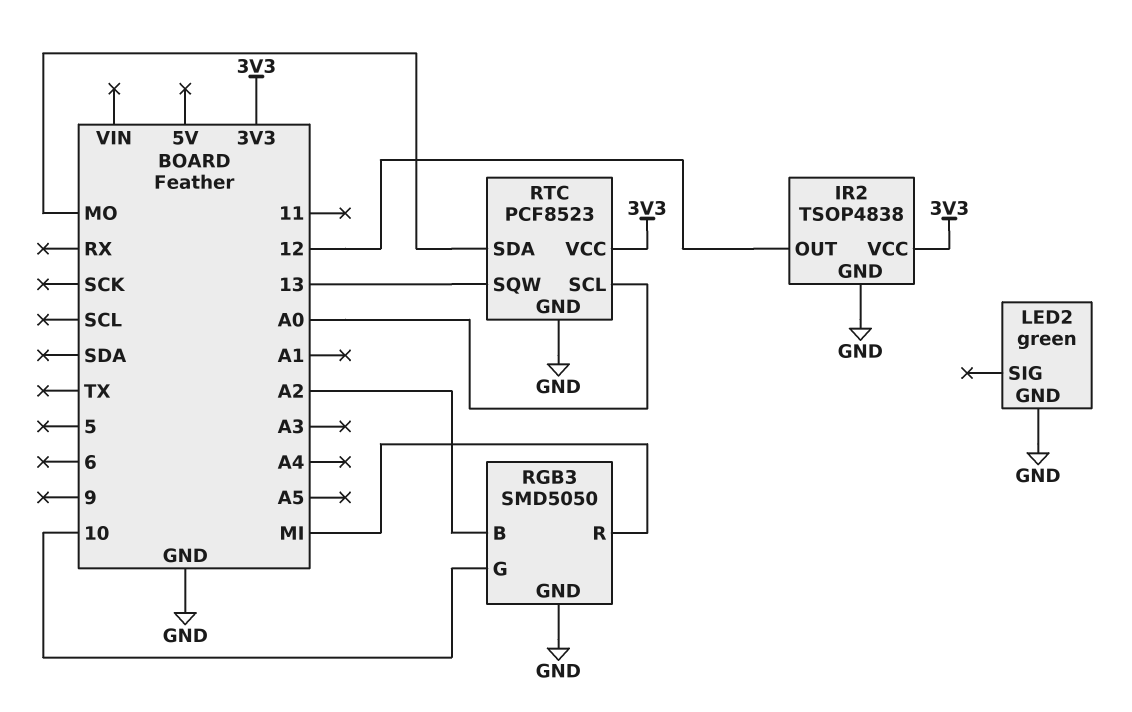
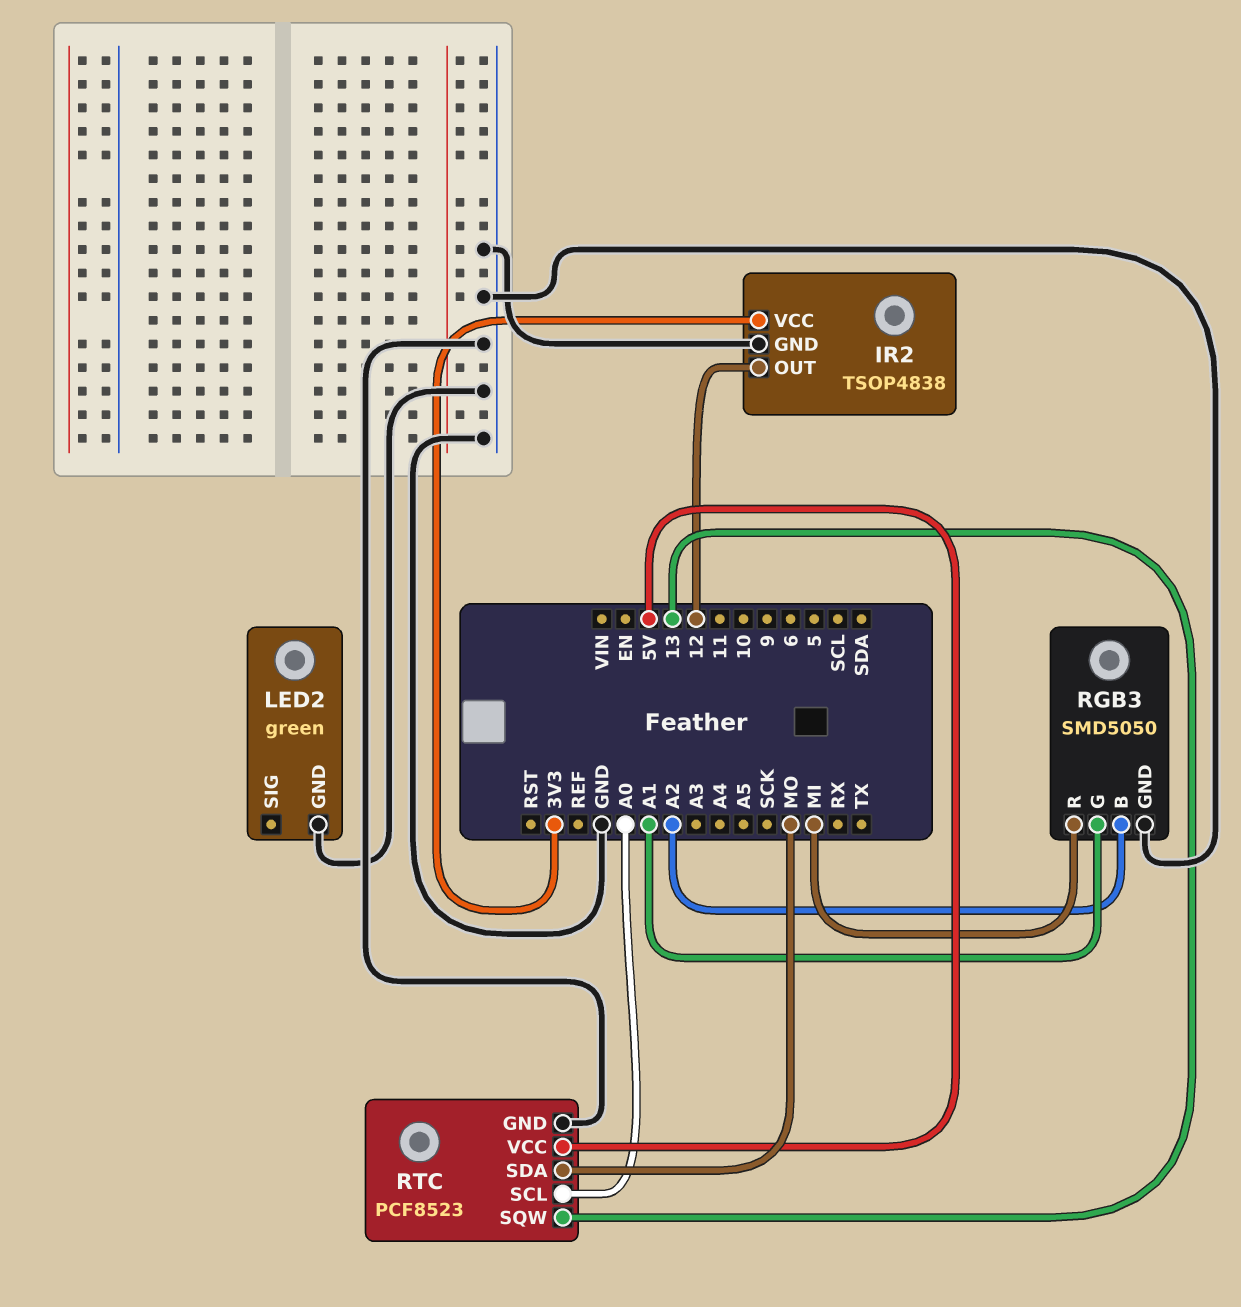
RGB3 pin G: 10 -> A1
RTC pin VCC: 3V3 -> 5V

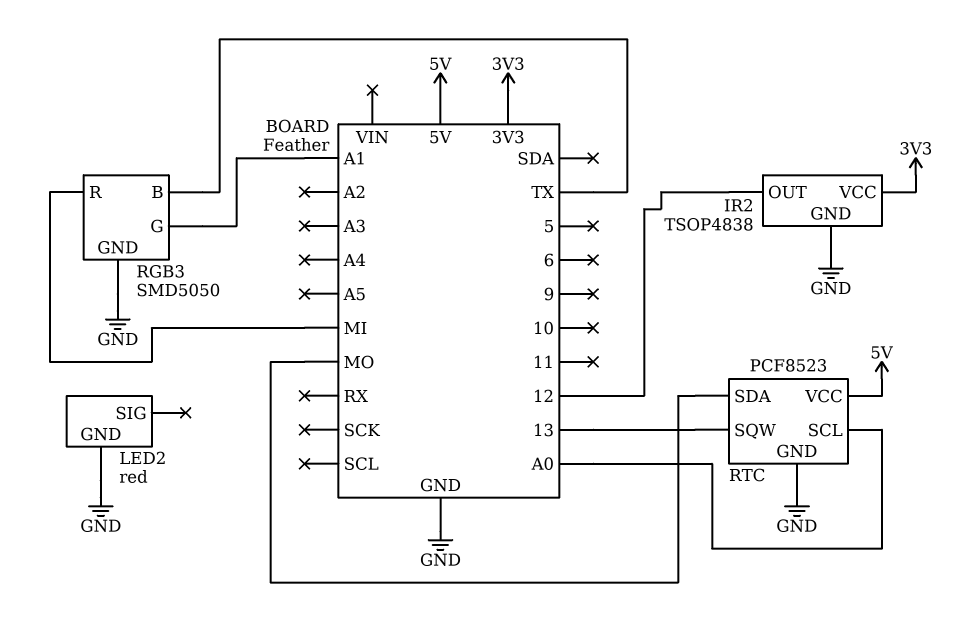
LED2: green -> red
RGB3 pin B: A2 -> TX

